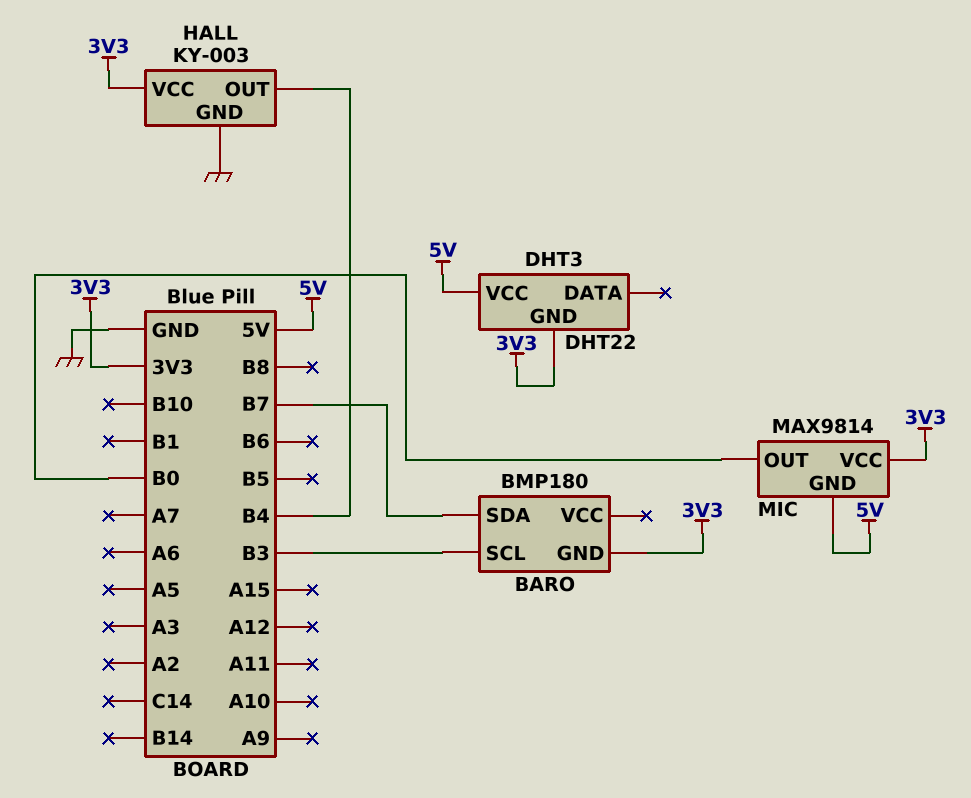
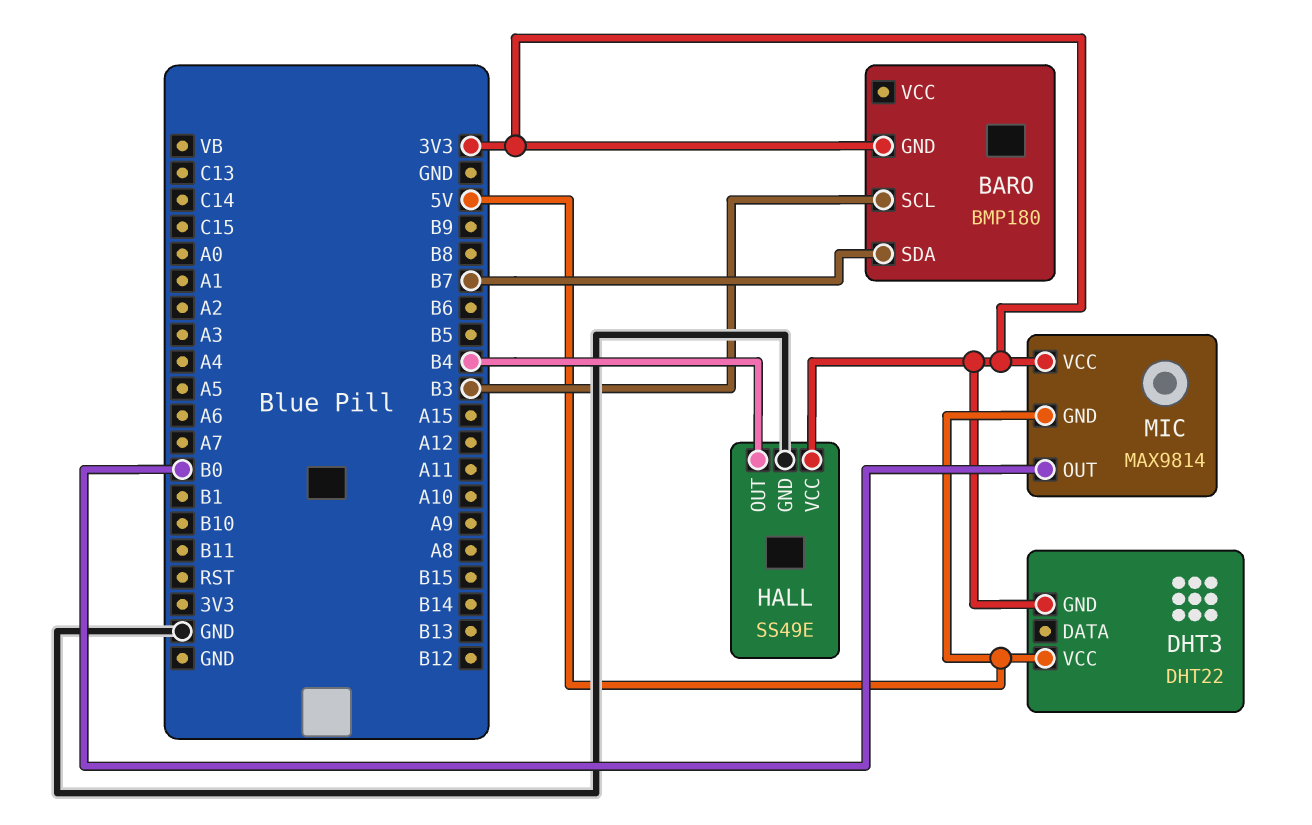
HALL: KY-003 -> SS49E

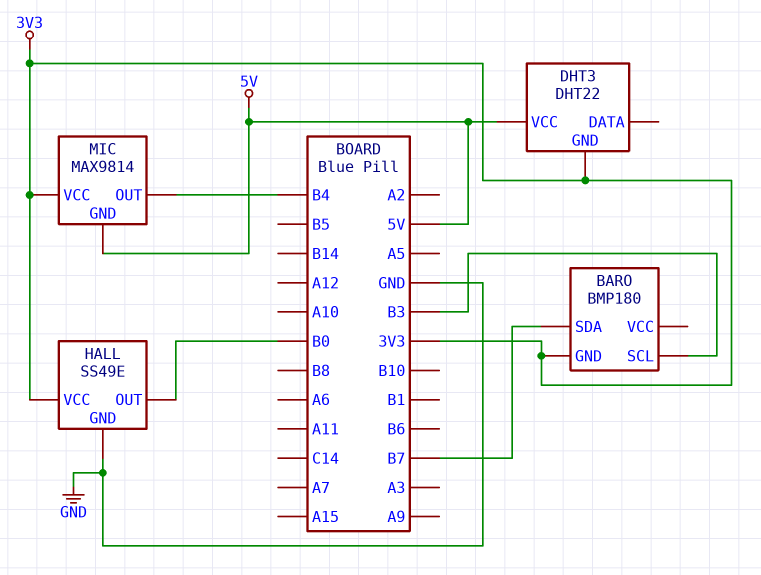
HALL pin OUT: B4 -> B0
MIC pin OUT: B0 -> B4

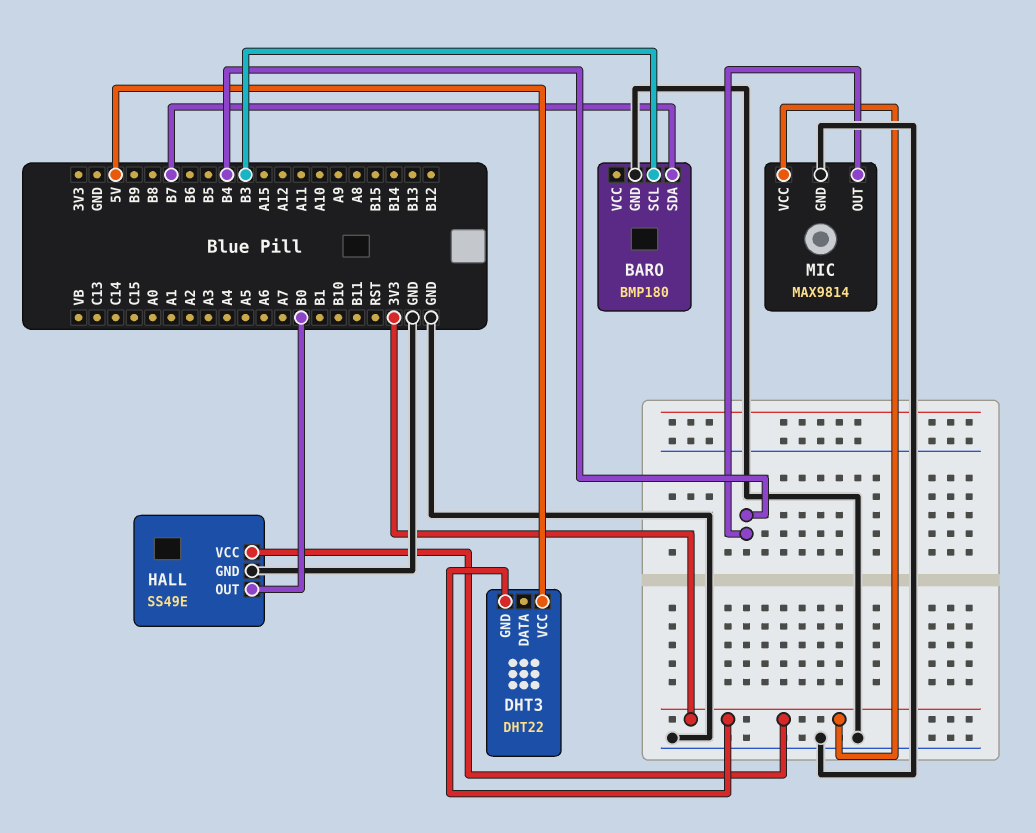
BARO pin GND: 3V3 -> GND
MIC pin GND: 5V -> GND

